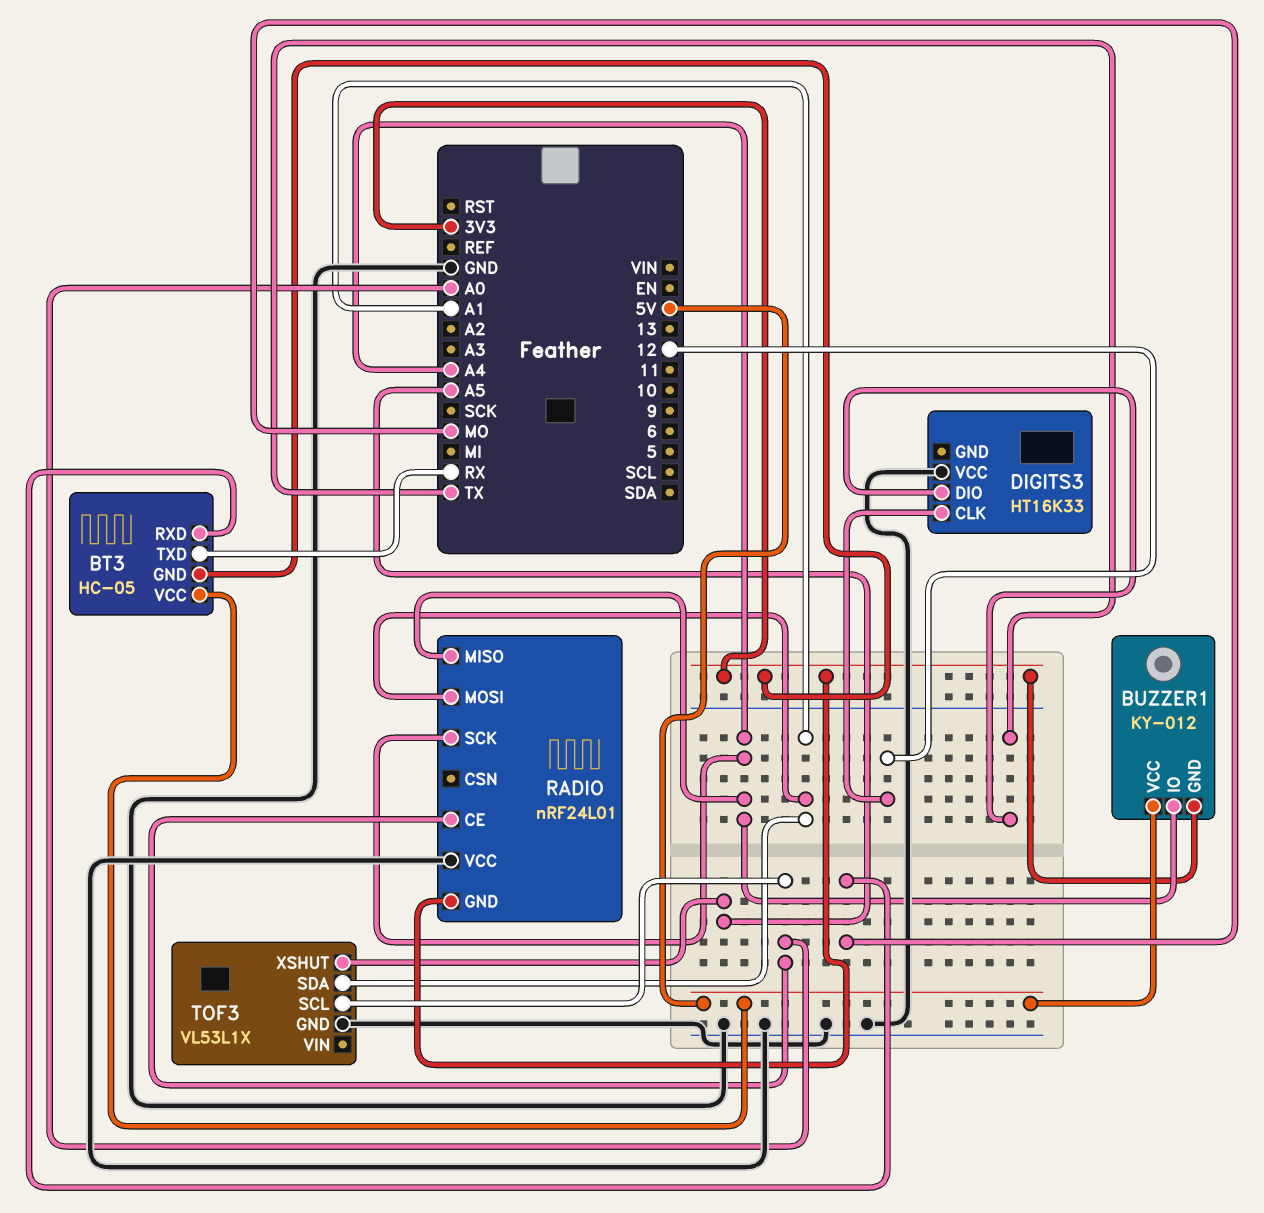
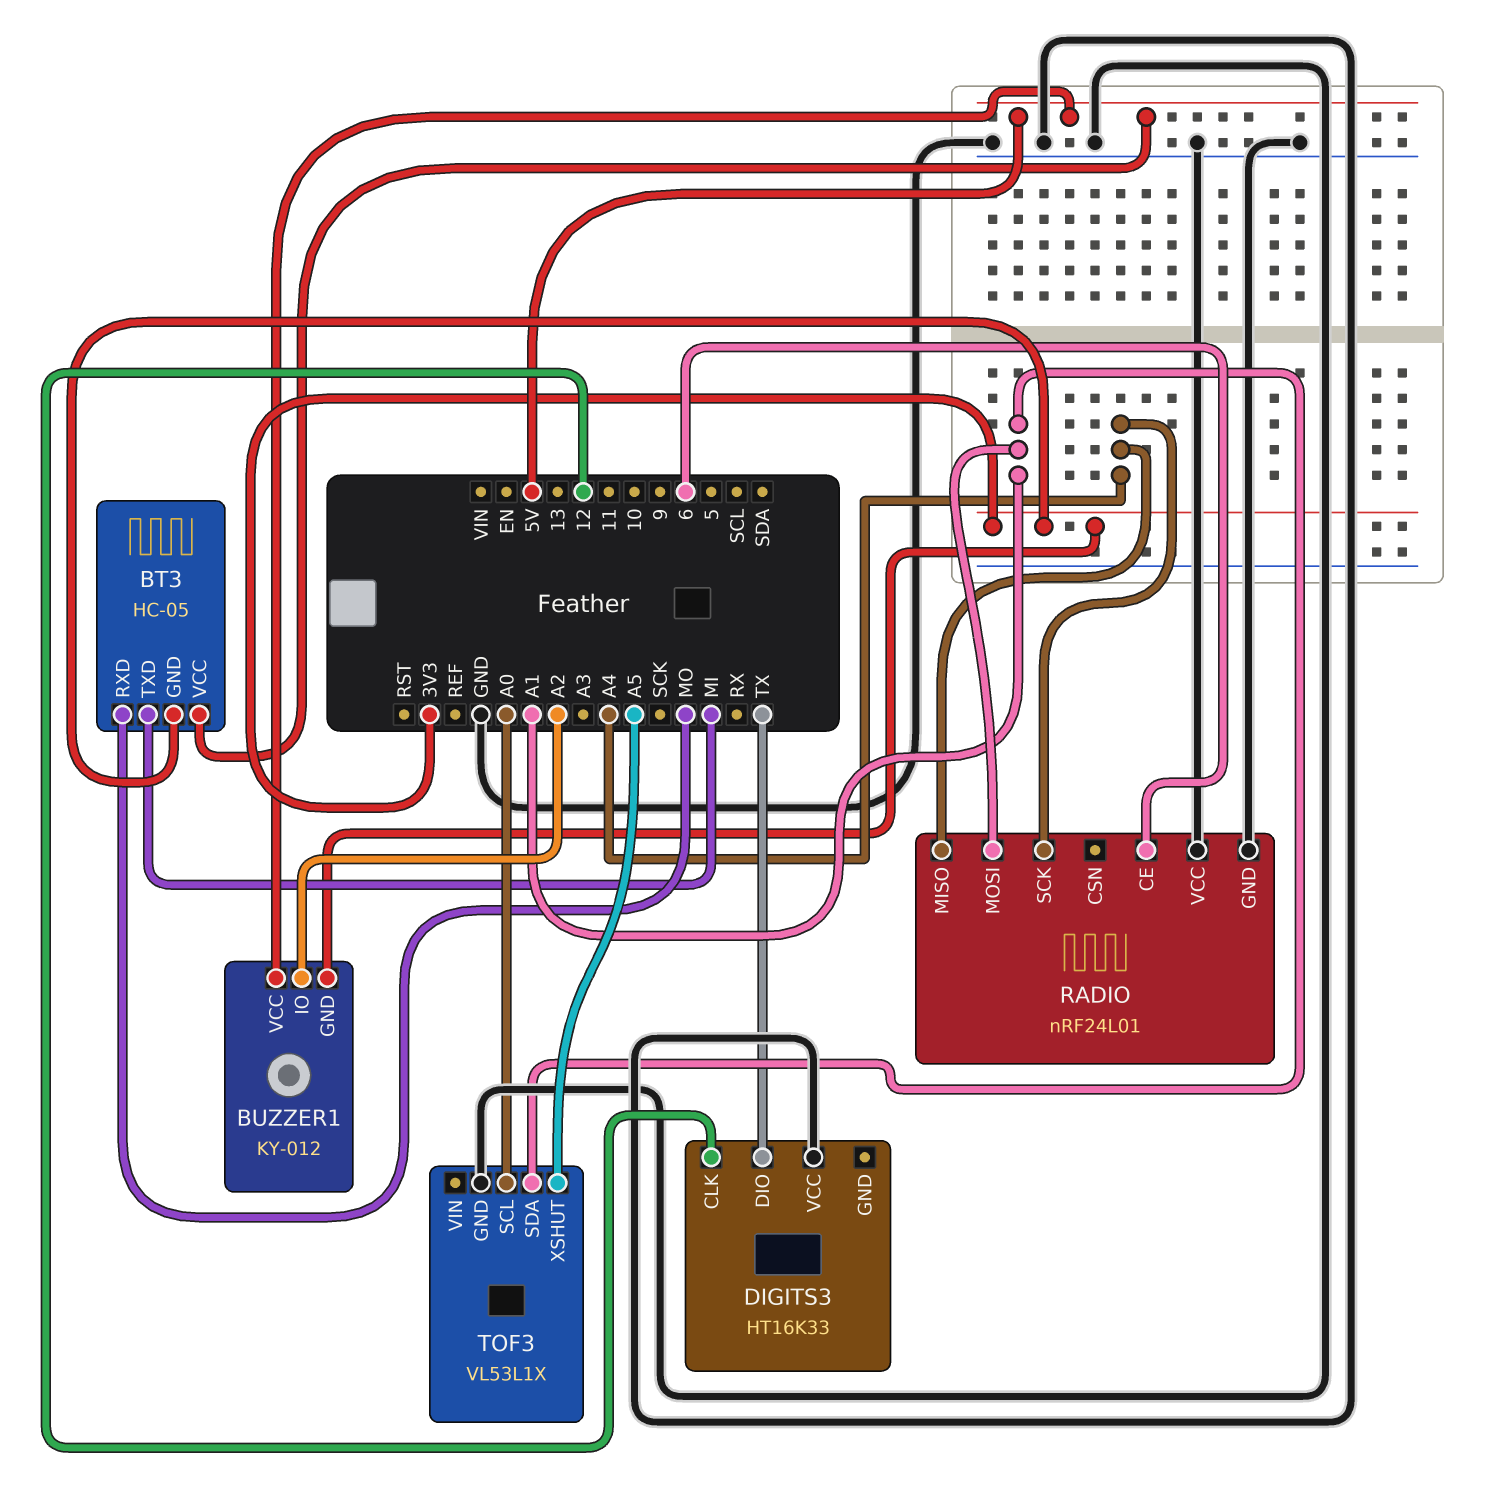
BT3 pin TXD: RX -> MI
BUZZER1 pin IO: A4 -> A2
RADIO pin CE: A0 -> 6
RADIO pin GND: 3V3 -> GND

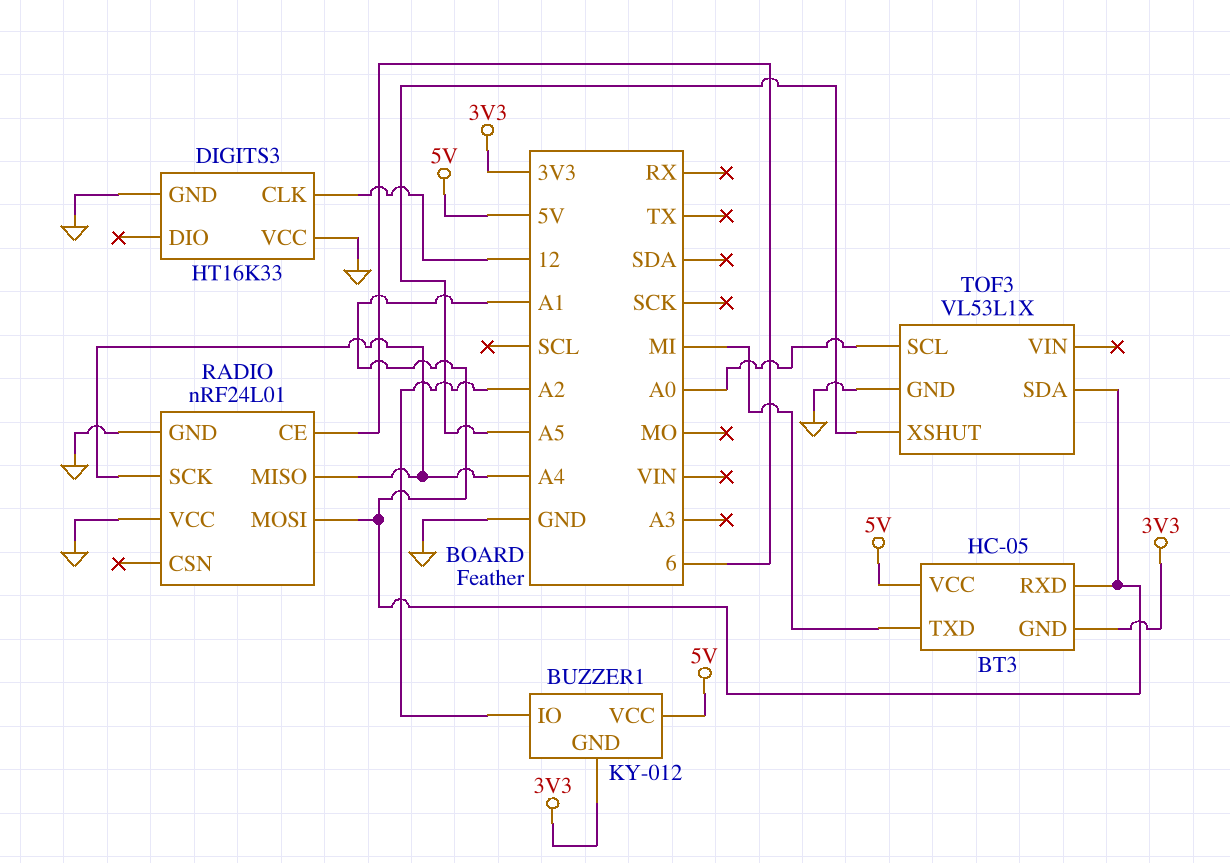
BT3 pin RXD: MO -> A1
DIGITS3 pin DIO: TX -> none
DIGITS3 pin GND: none -> GND

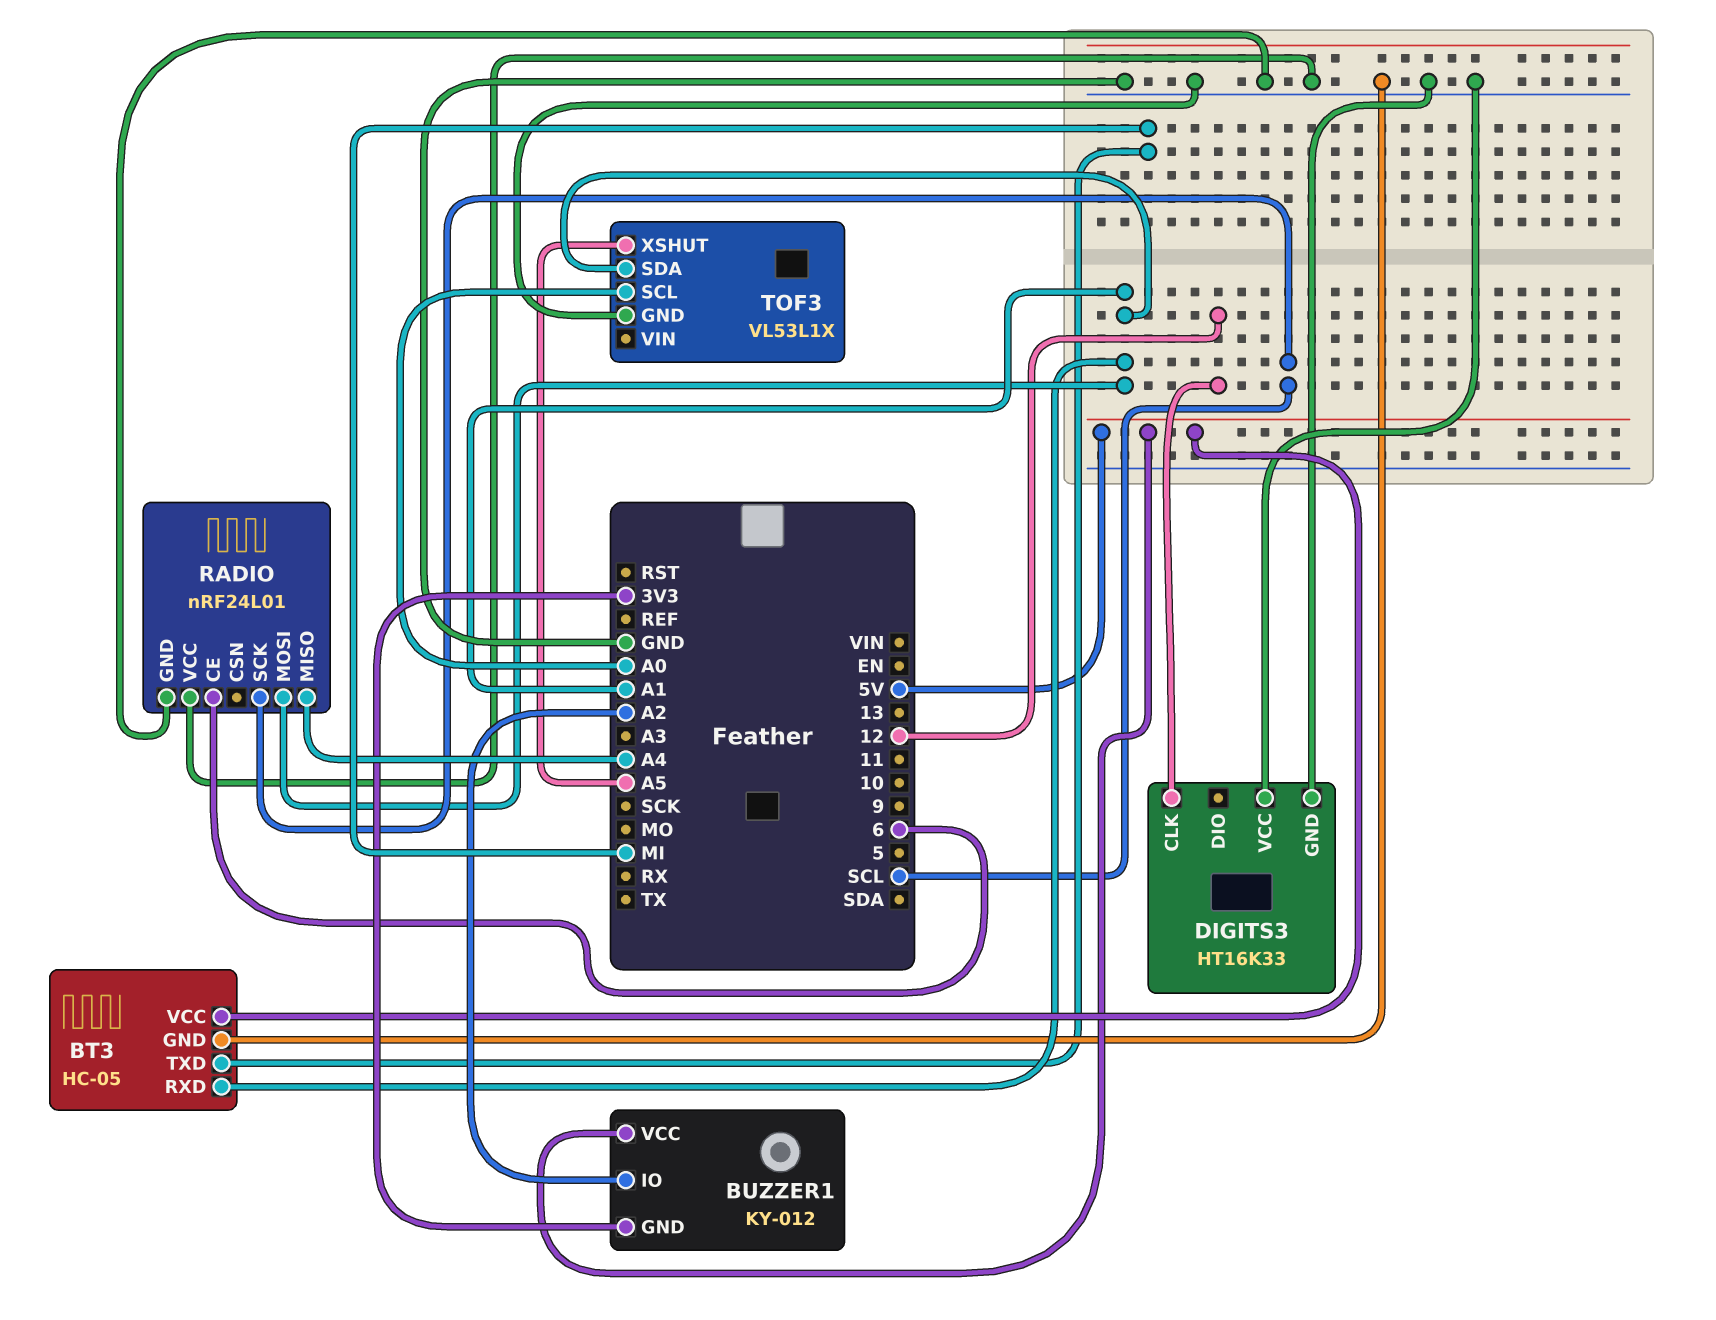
BT3 pin GND: 3V3 -> GND
RADIO pin SCK: A4 -> SCL

